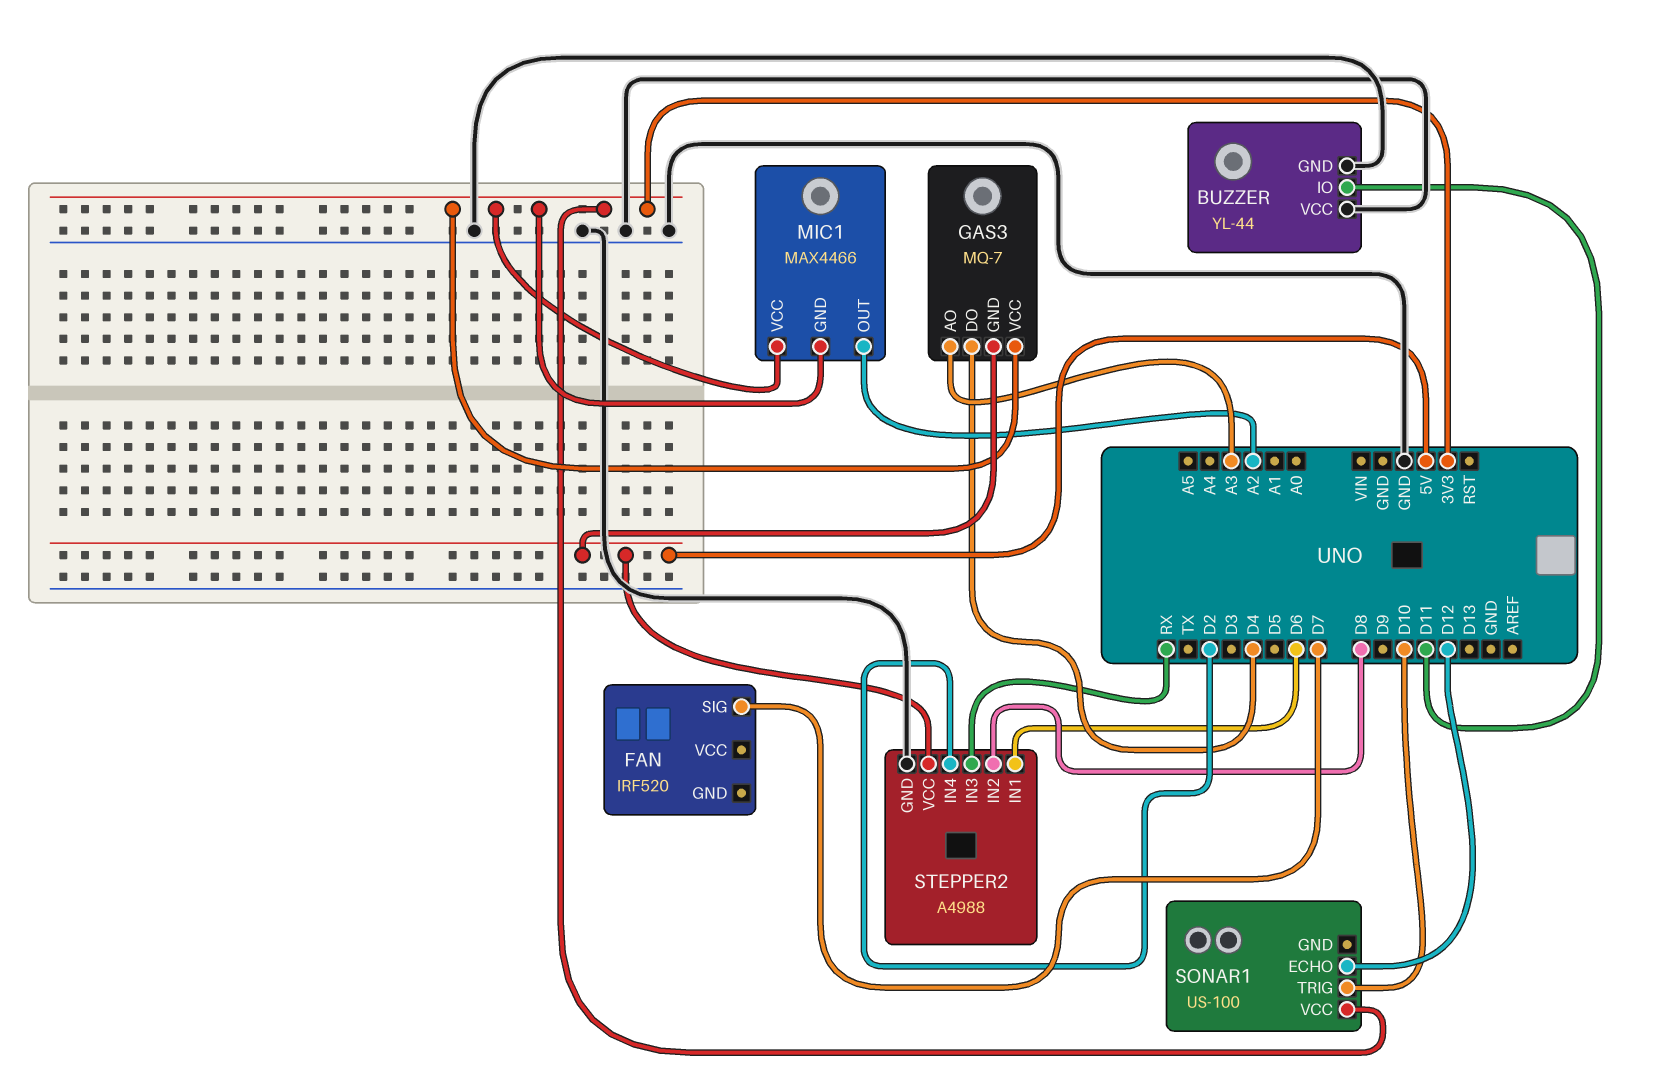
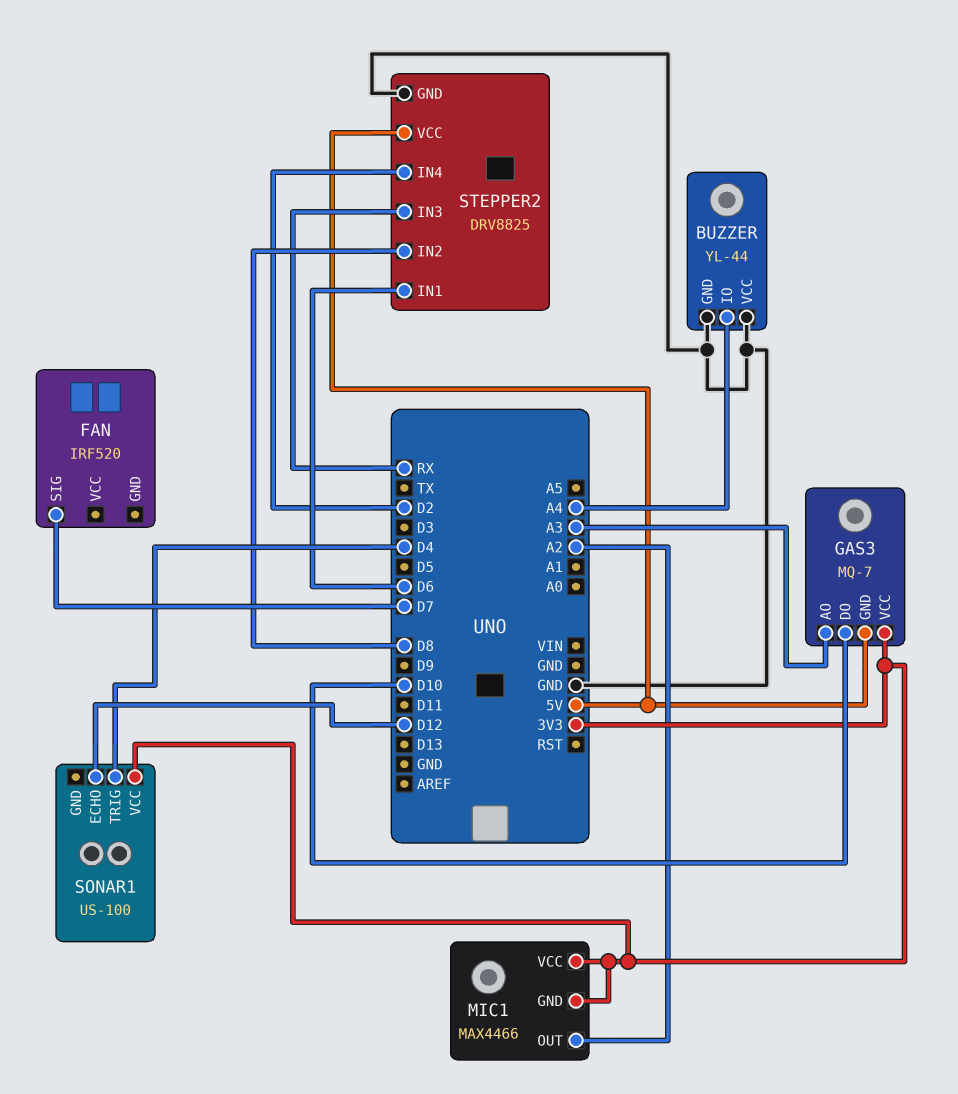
BUZZER pin IO: D11 -> A4
GAS3 pin DO: D4 -> D10
SONAR1 pin TRIG: D10 -> D4
STEPPER2: A4988 -> DRV8825

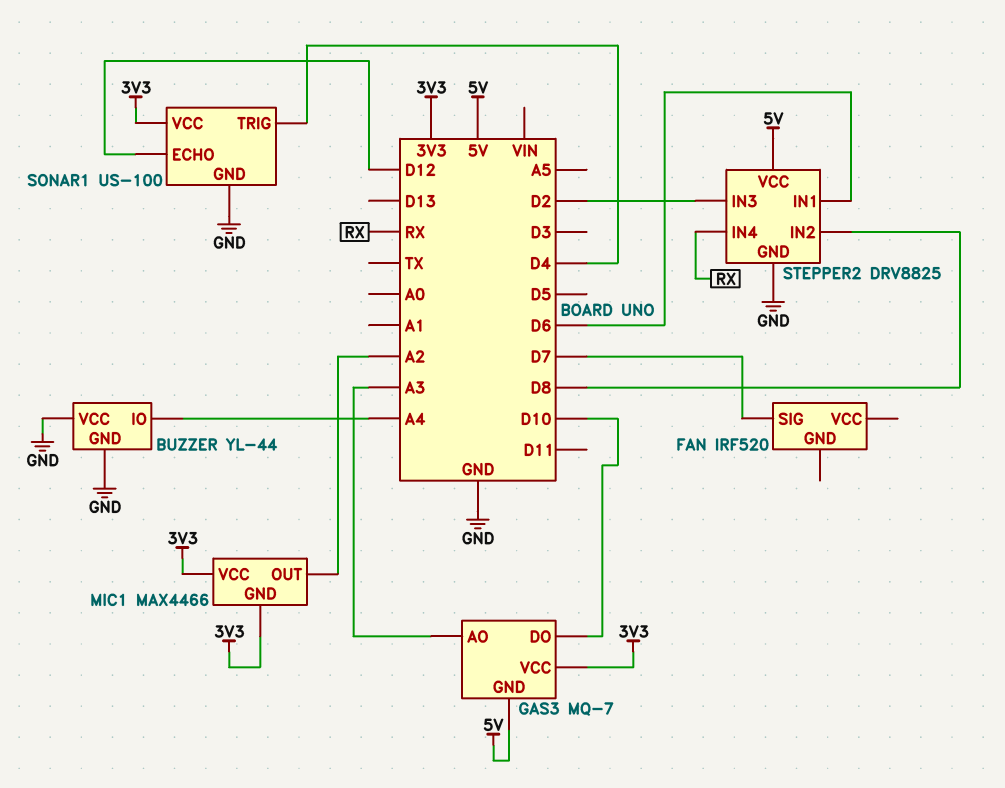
SONAR1 pin GND: none -> GND
STEPPER2 pin IN3: RX -> D2
STEPPER2 pin IN4: D2 -> RX

